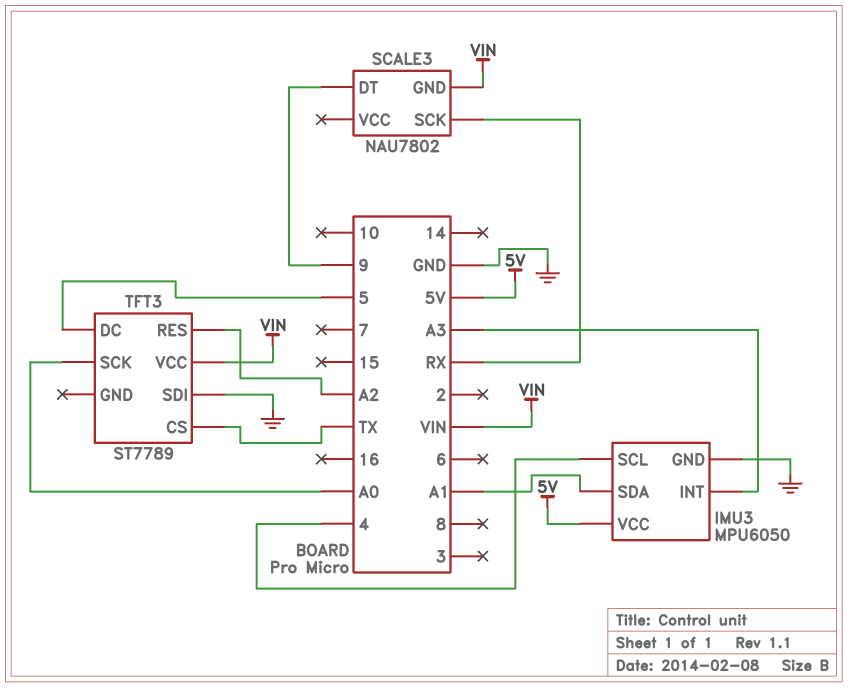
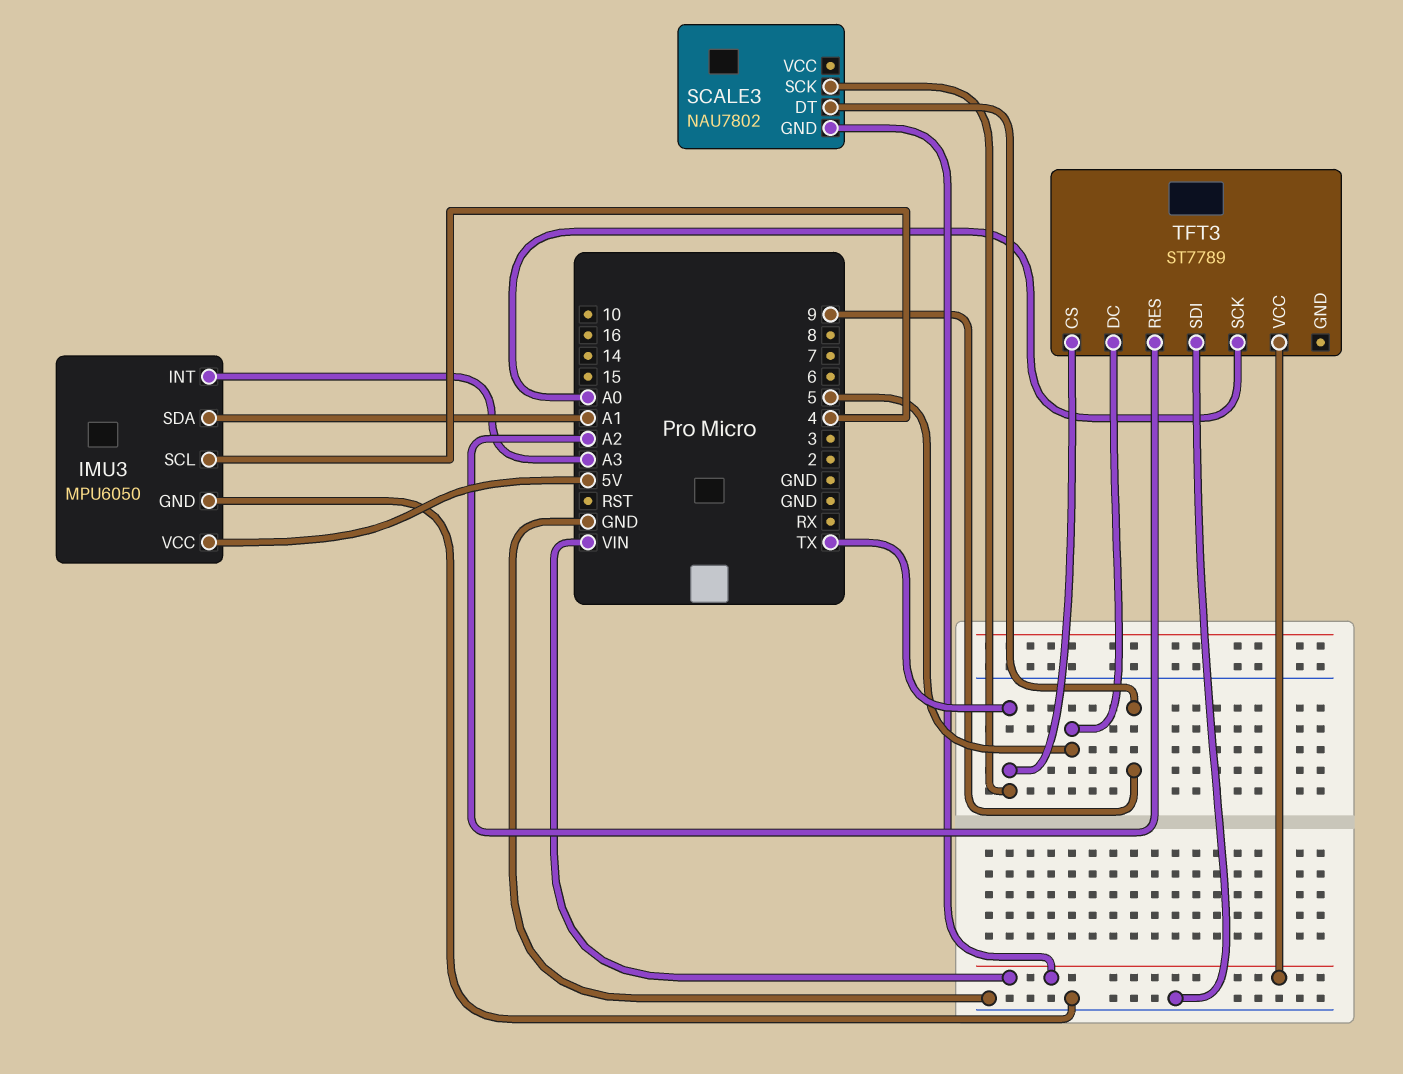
SCALE3 pin SCK: RX -> TX

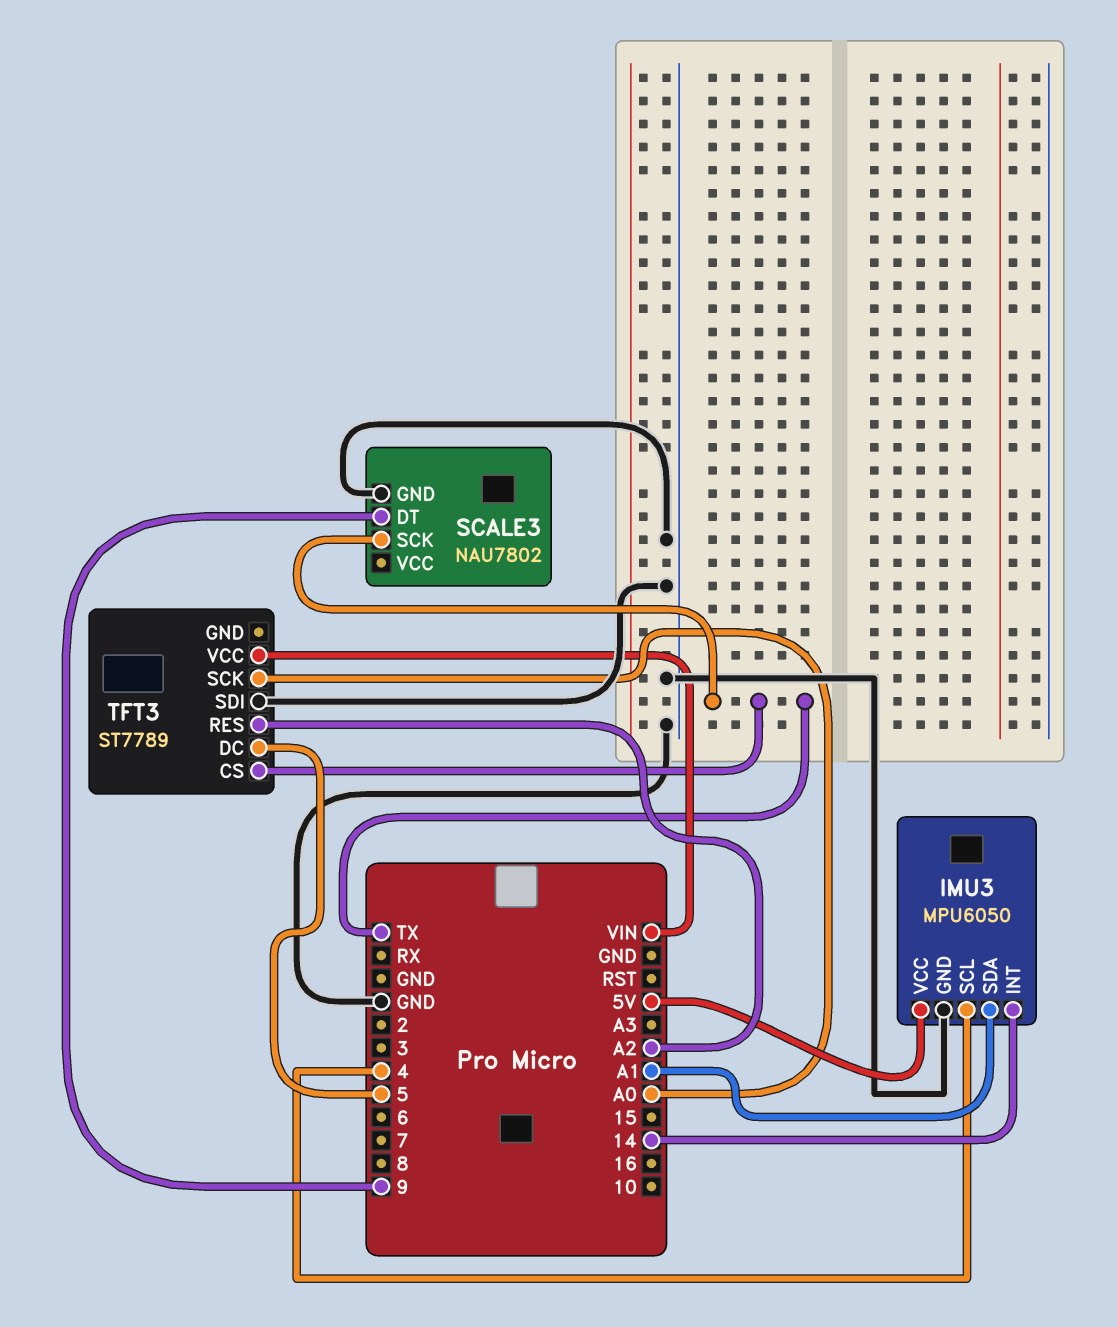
IMU3 pin INT: A3 -> 14
SCALE3 pin GND: VIN -> GND

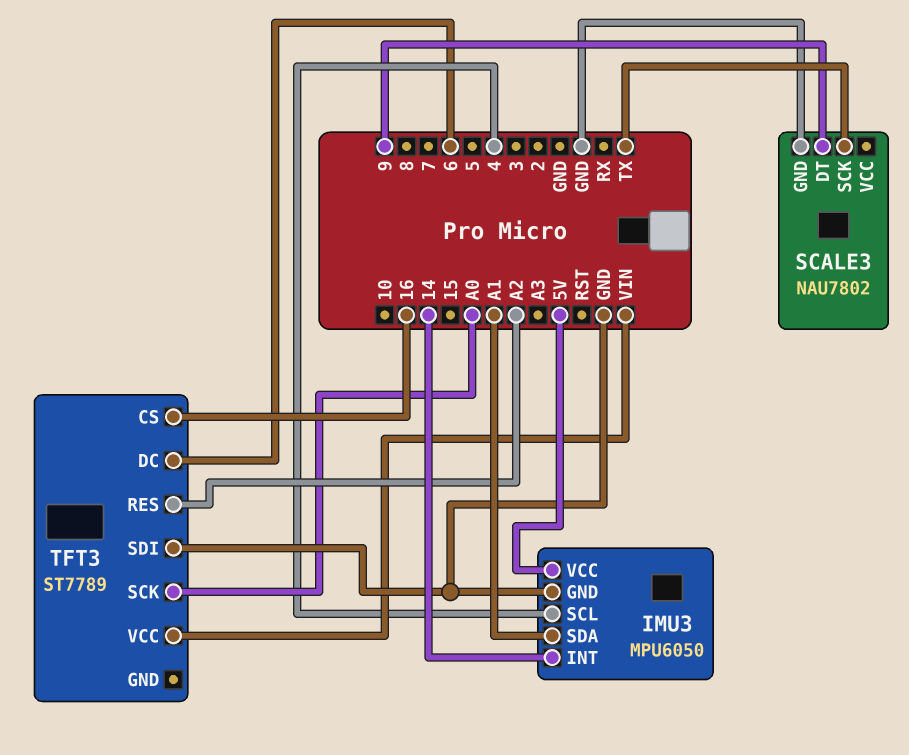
TFT3 pin CS: TX -> 16
TFT3 pin DC: 5 -> 6

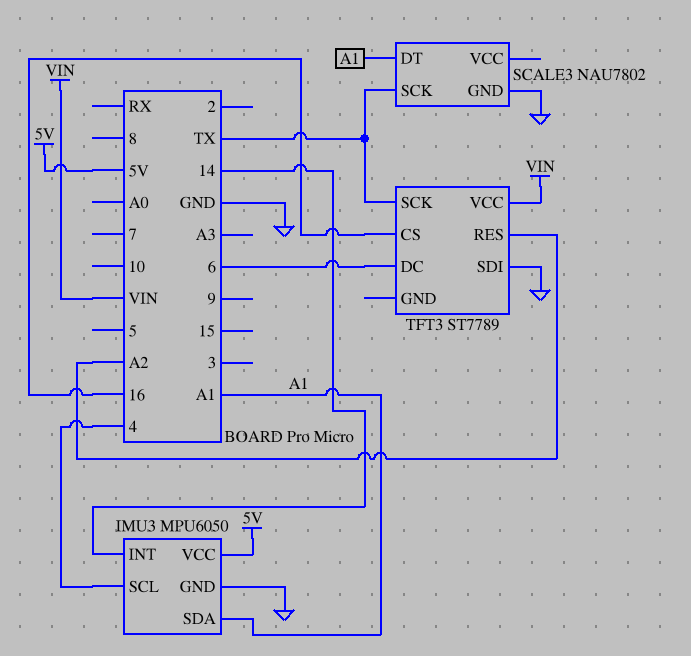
SCALE3 pin DT: 9 -> A1
TFT3 pin SCK: A0 -> TX

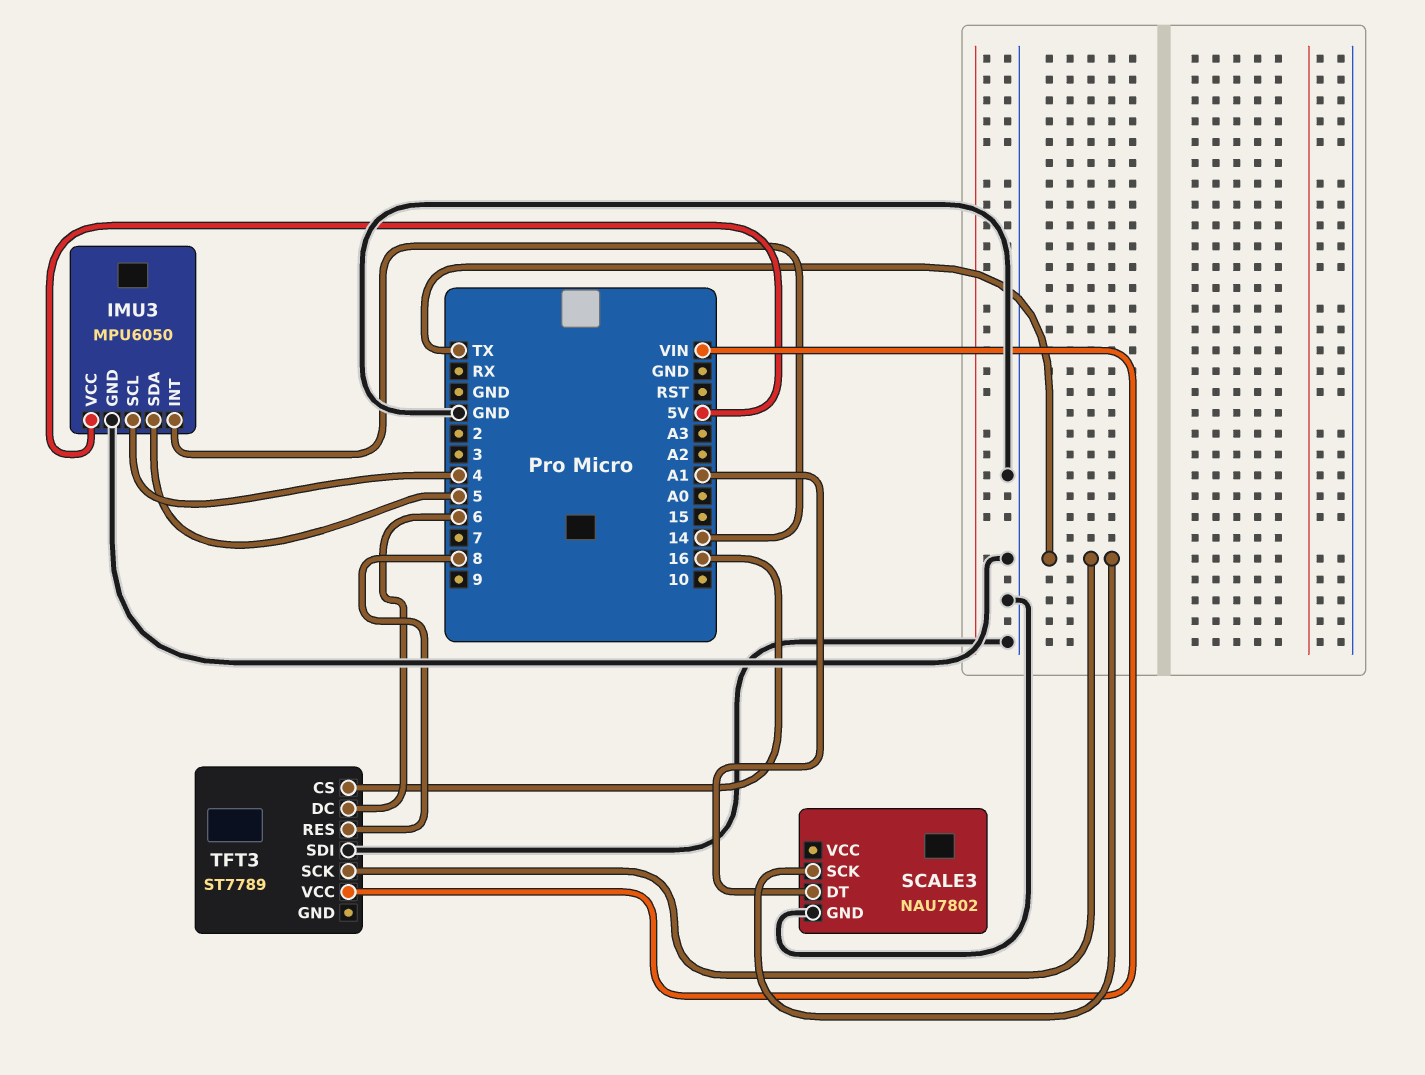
IMU3 pin SDA: A1 -> 5
TFT3 pin RES: A2 -> 8

